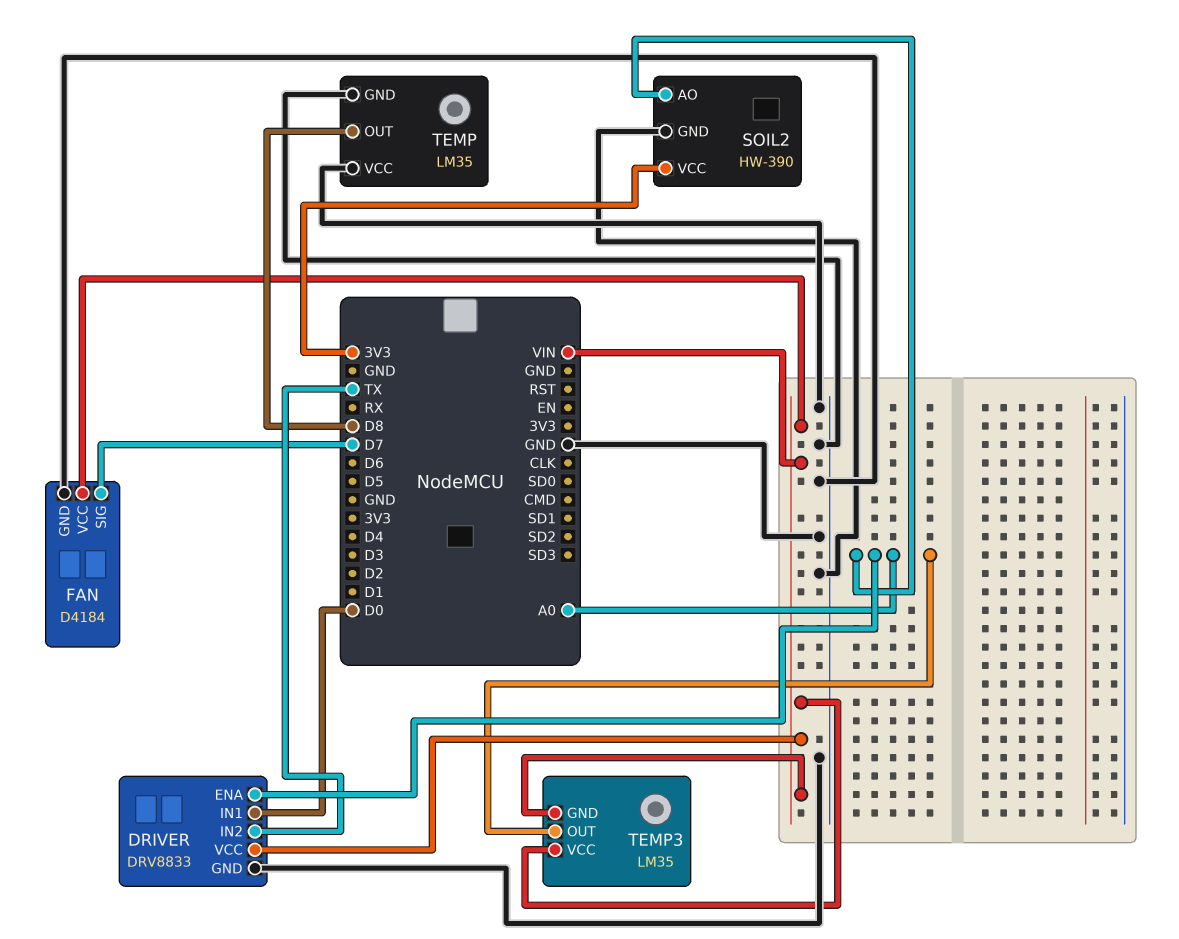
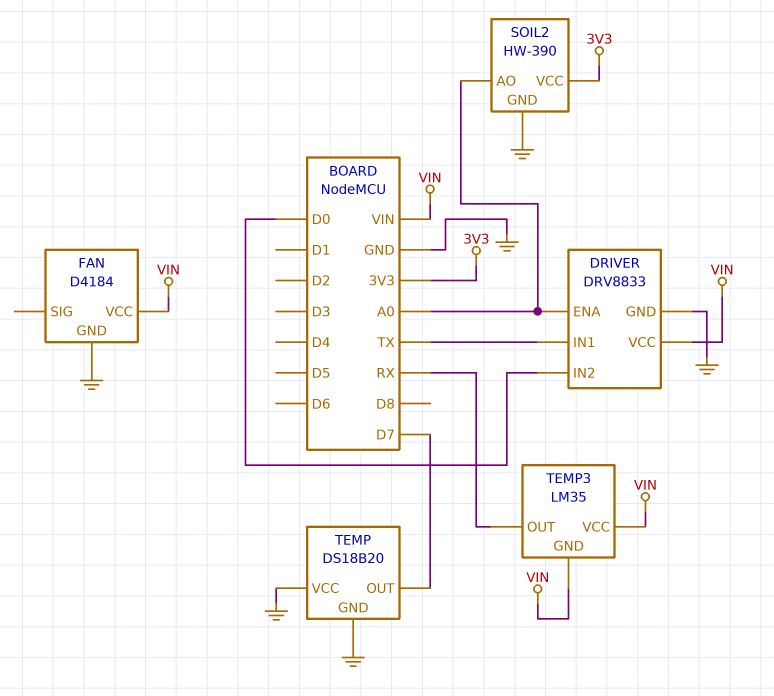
DRIVER pin IN1: D0 -> TX
DRIVER pin IN2: TX -> D0
FAN pin SIG: D7 -> none
TEMP: LM35 -> DS18B20
TEMP pin OUT: D8 -> D7
TEMP3 pin OUT: A0 -> RX

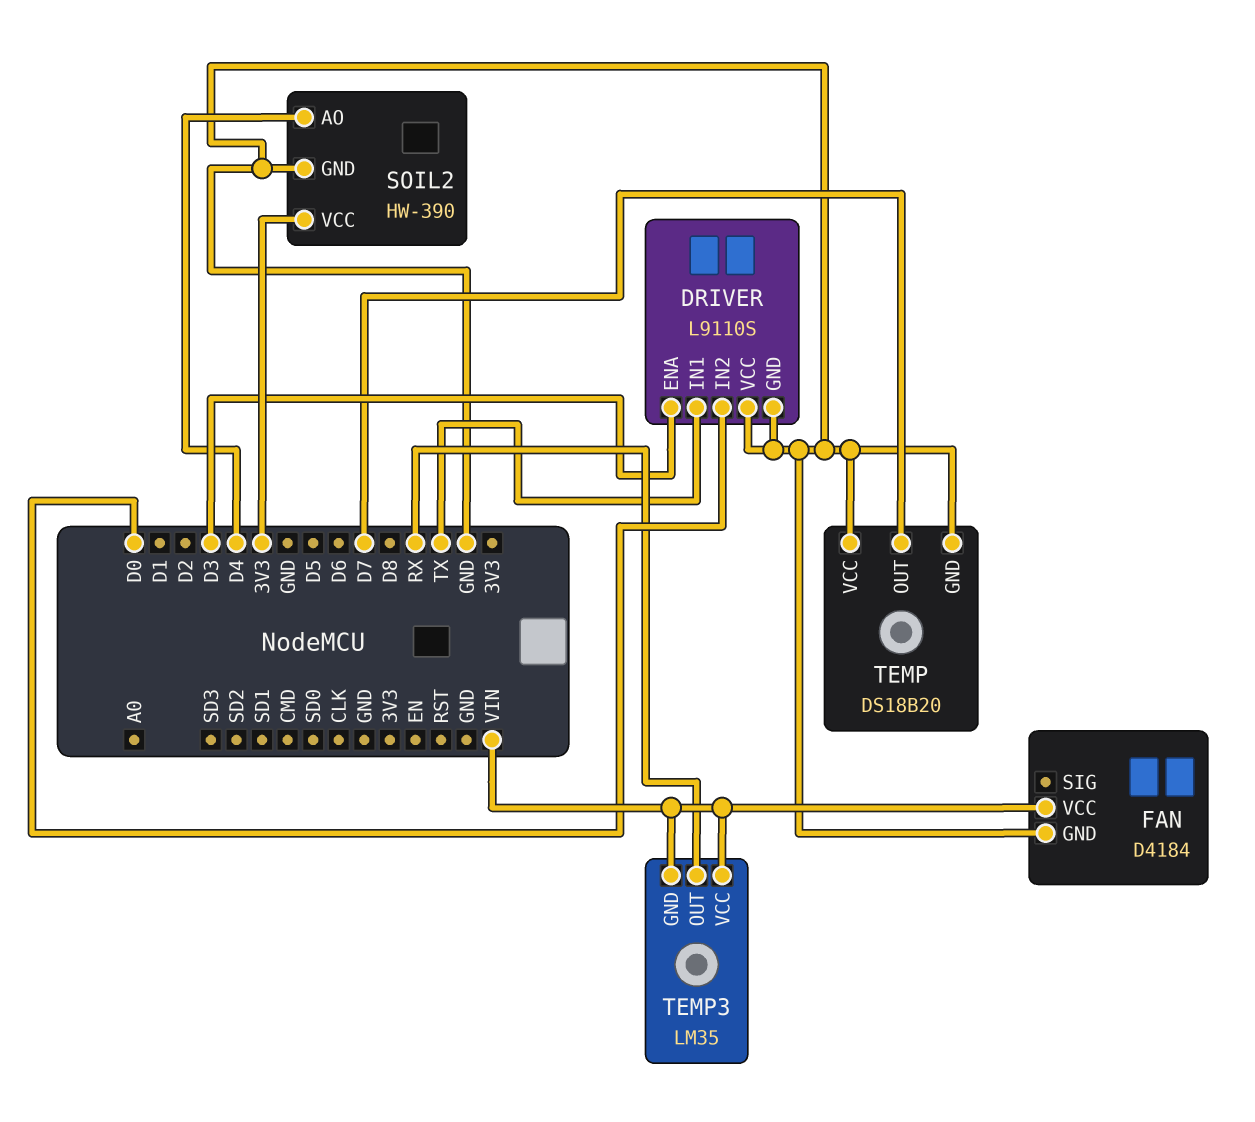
DRIVER: DRV8833 -> L9110S
DRIVER pin ENA: A0 -> D3
DRIVER pin VCC: VIN -> GND
SOIL2 pin AO: A0 -> D4

